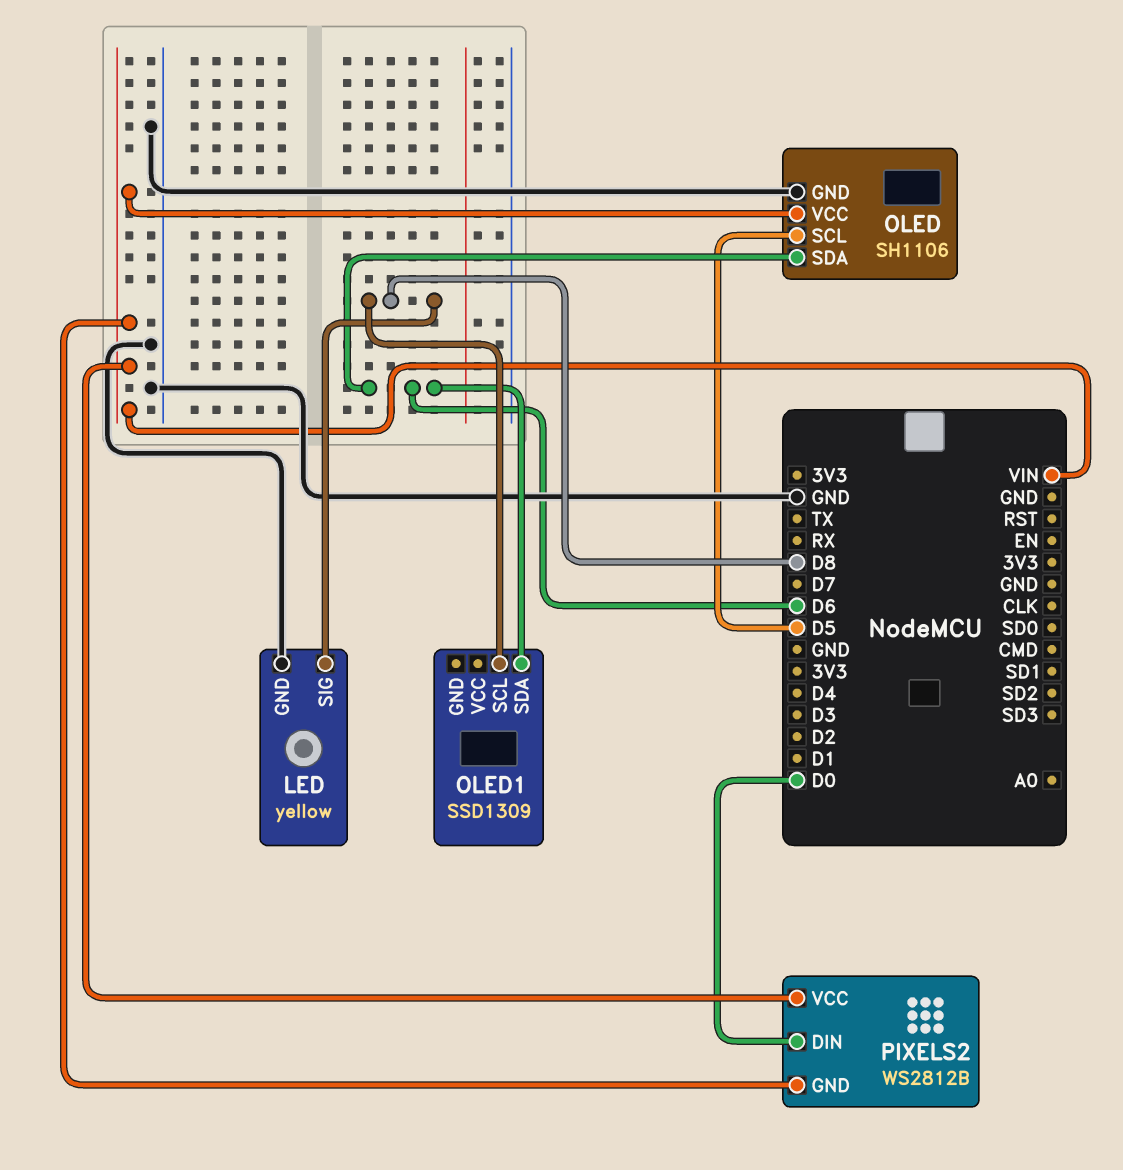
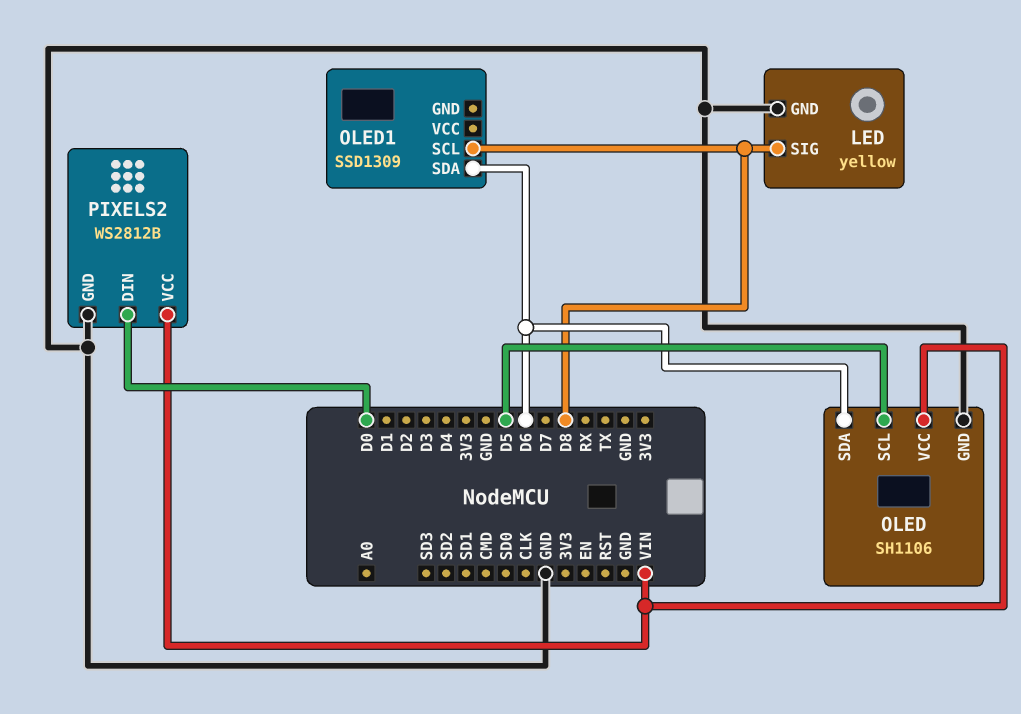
PIXELS2 pin GND: VIN -> GND

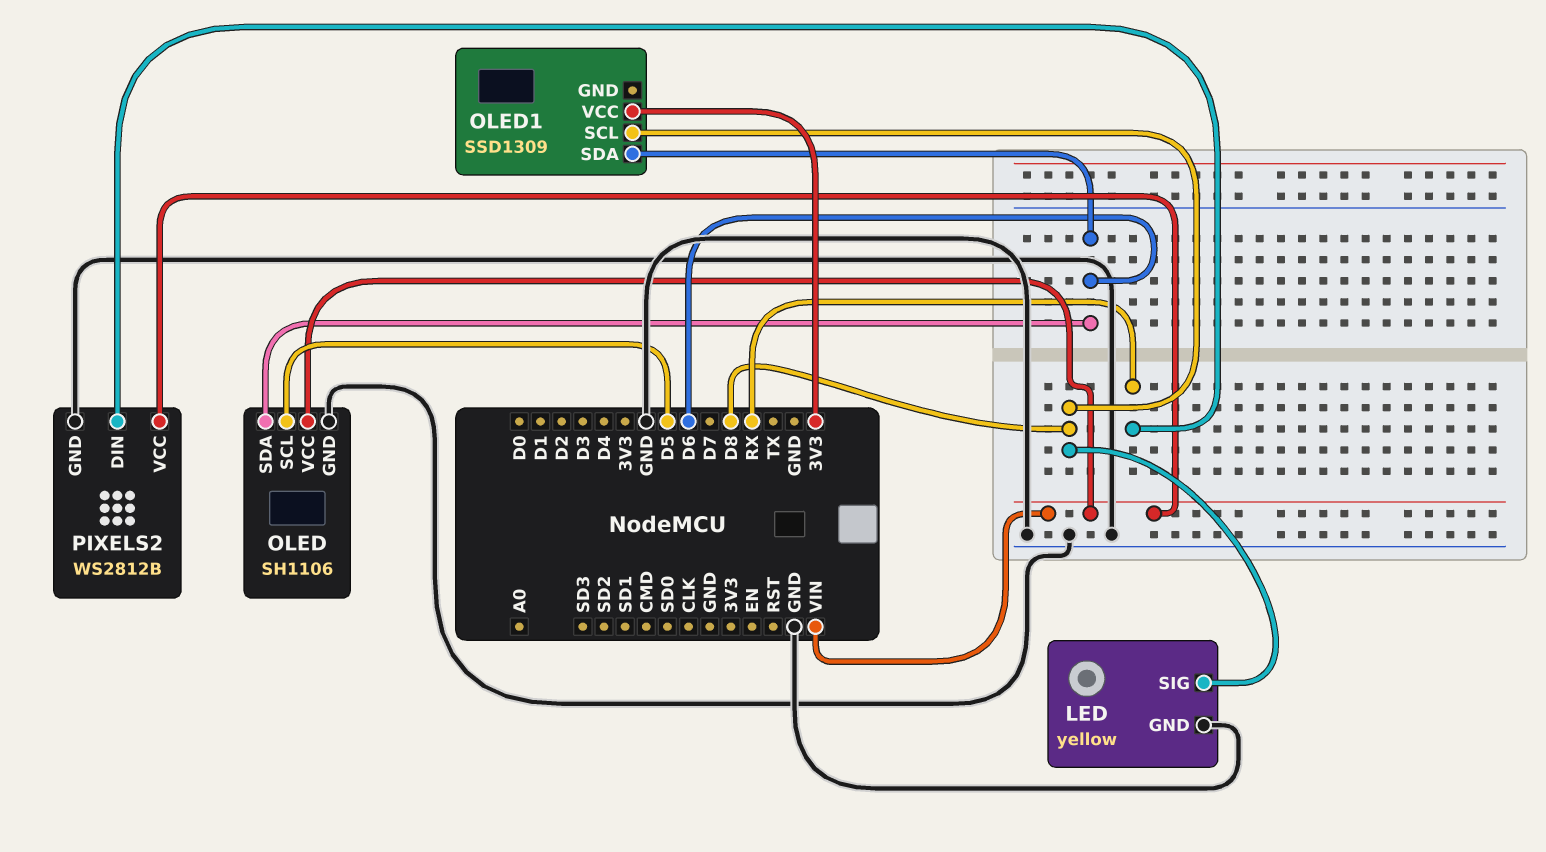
OLED1 pin VCC: none -> 3V3
PIXELS2 pin DIN: D0 -> RX

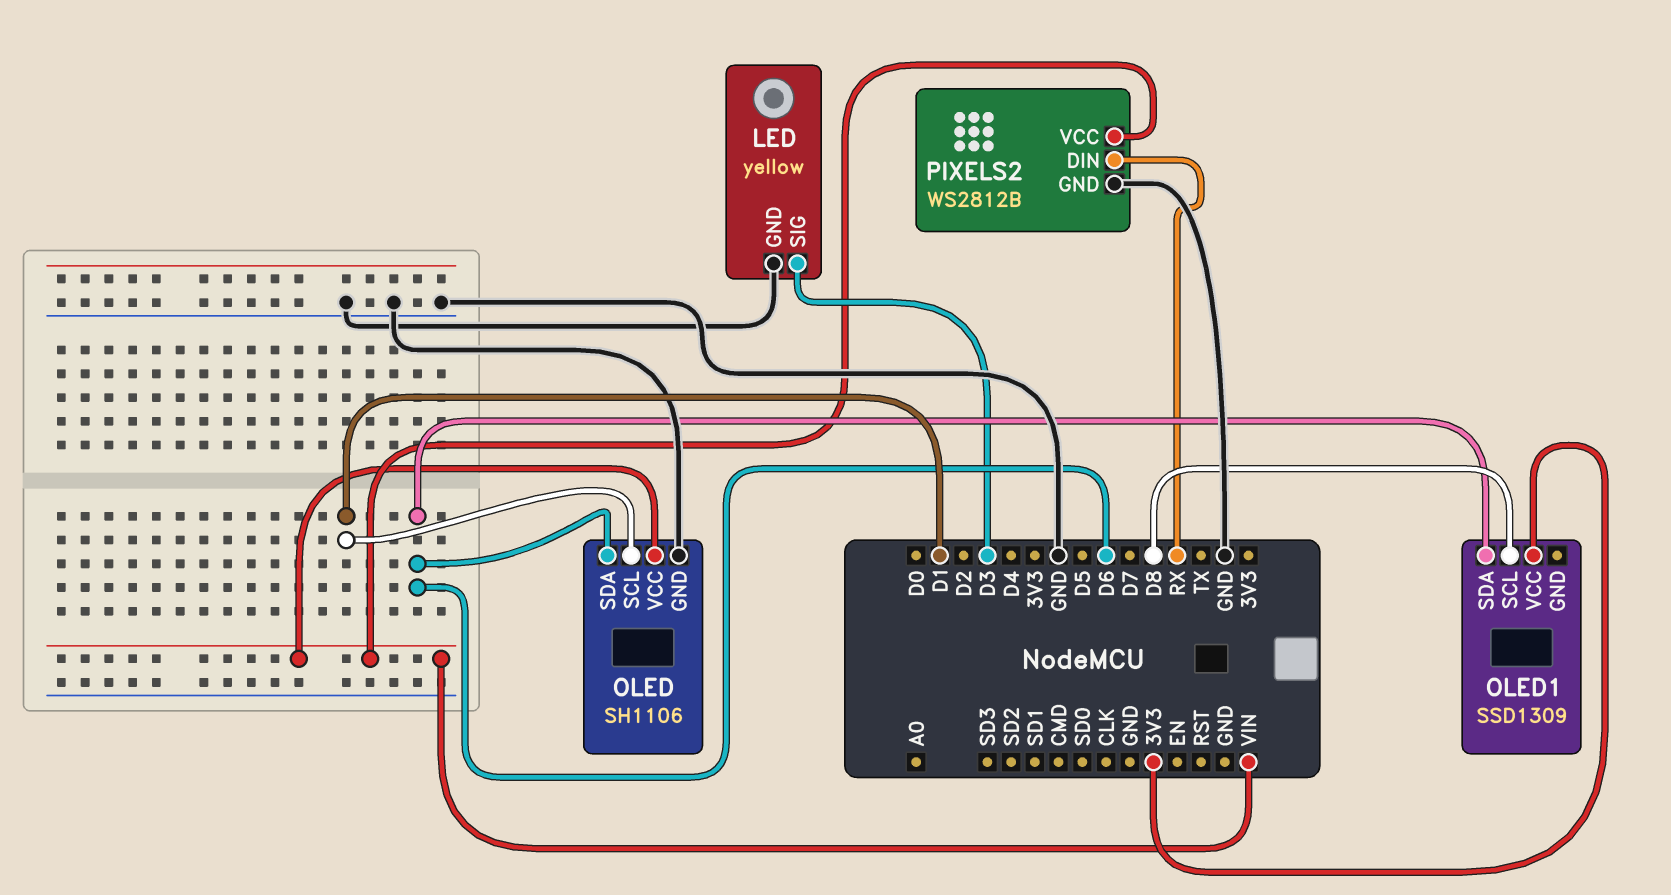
LED pin SIG: D8 -> D3
OLED pin SCL: D5 -> D1

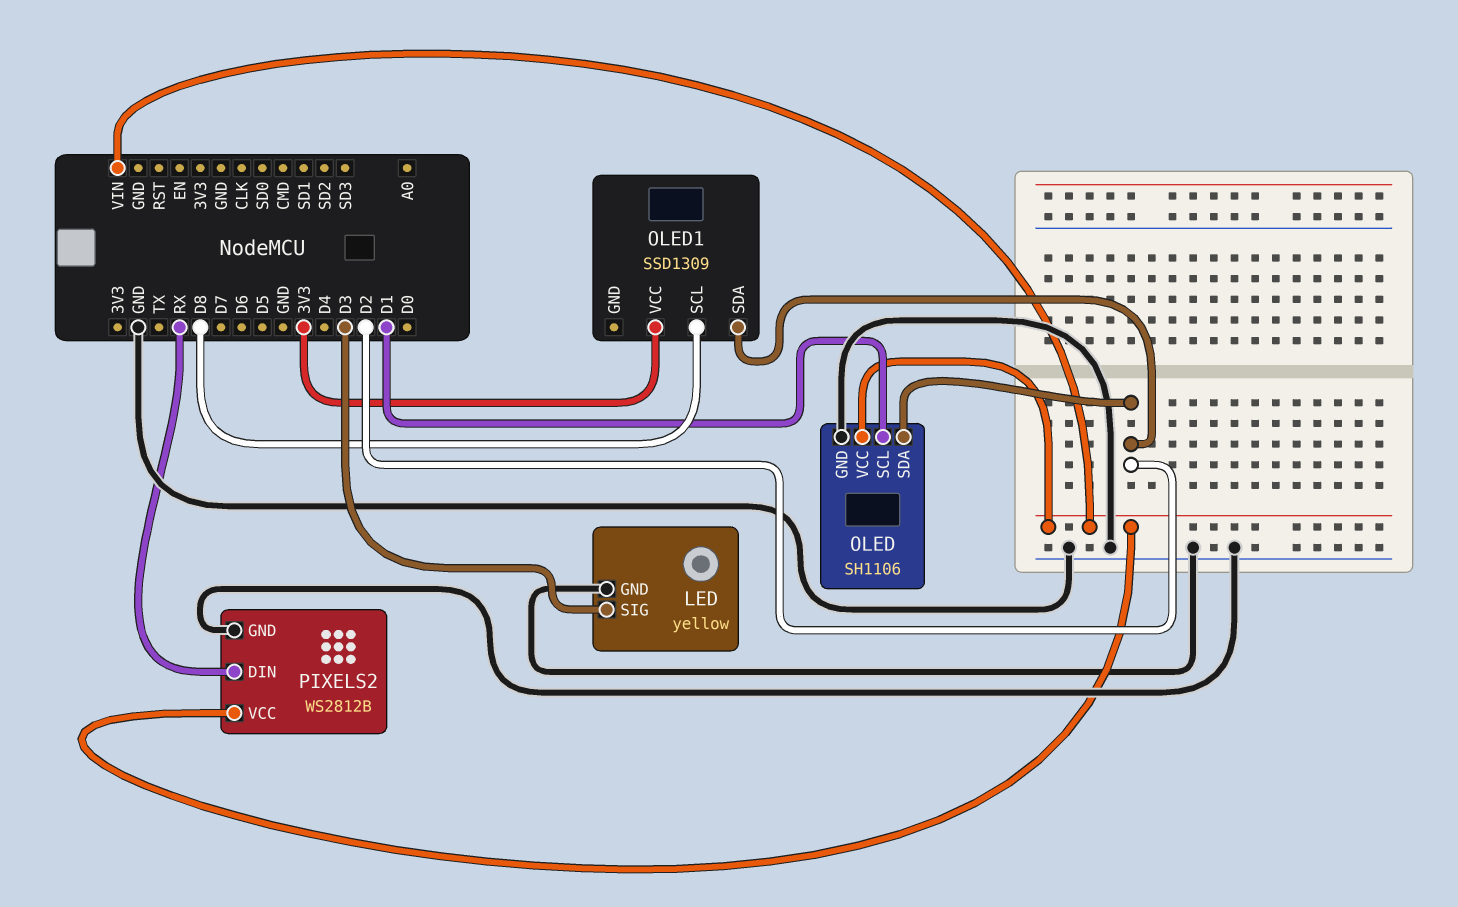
OLED pin SDA: D6 -> D2
OLED1 pin SDA: D6 -> D2

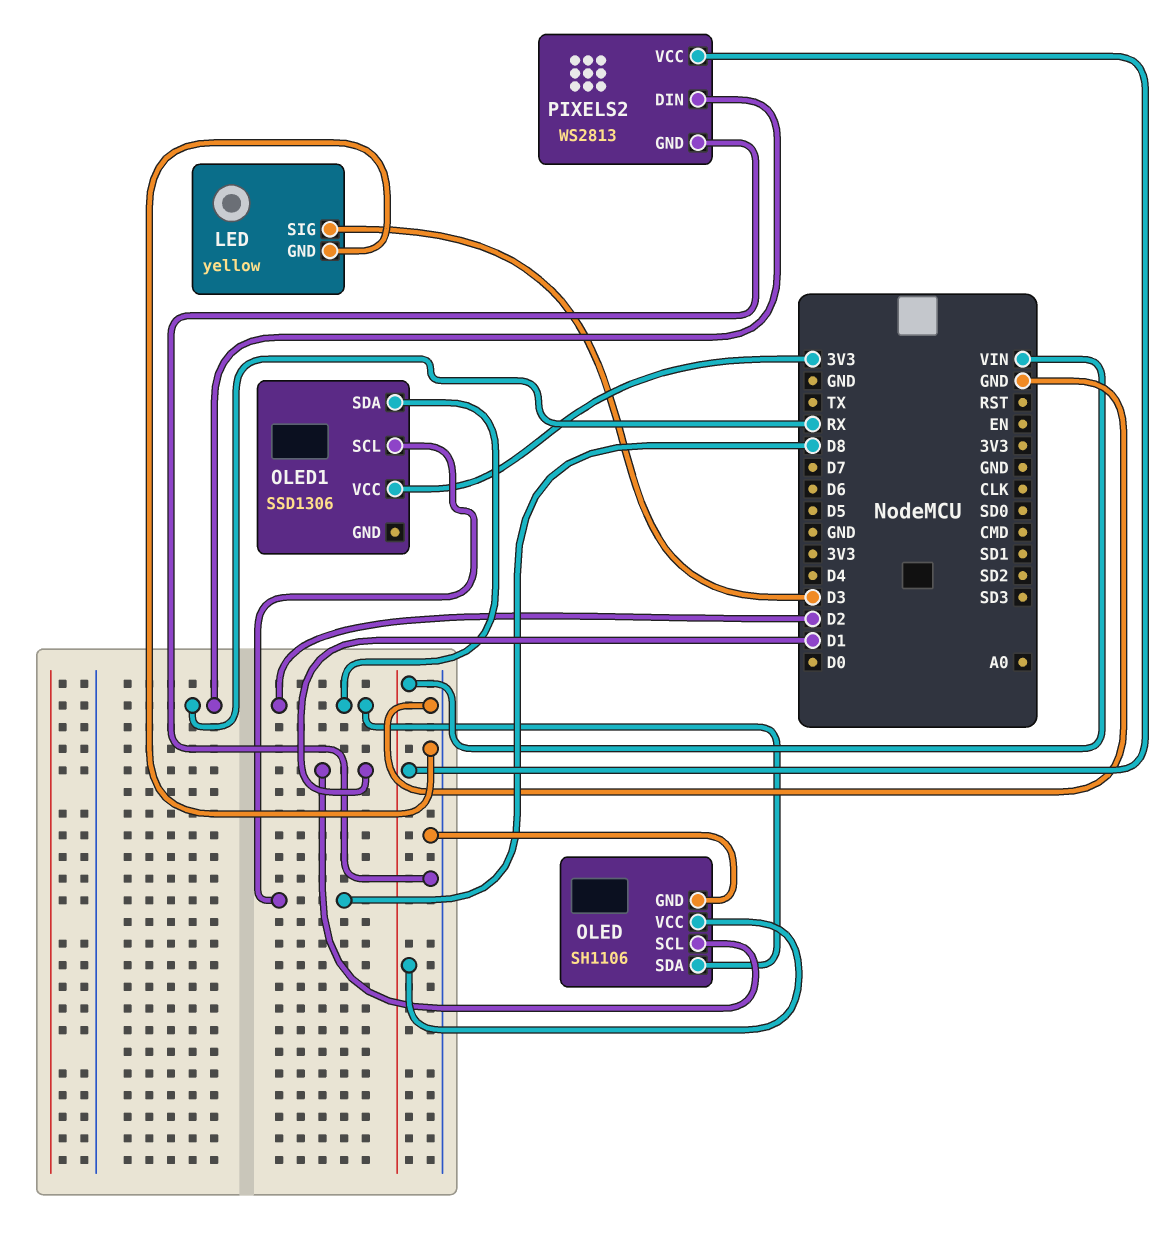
OLED1: SSD1309 -> SSD1306
PIXELS2: WS2812B -> WS2813

